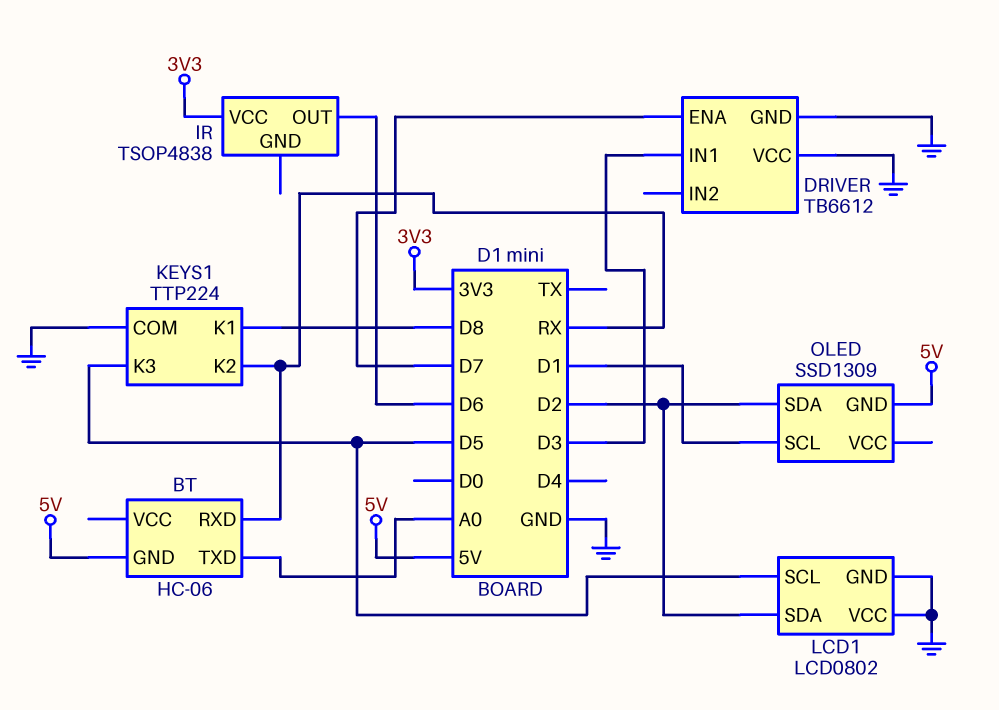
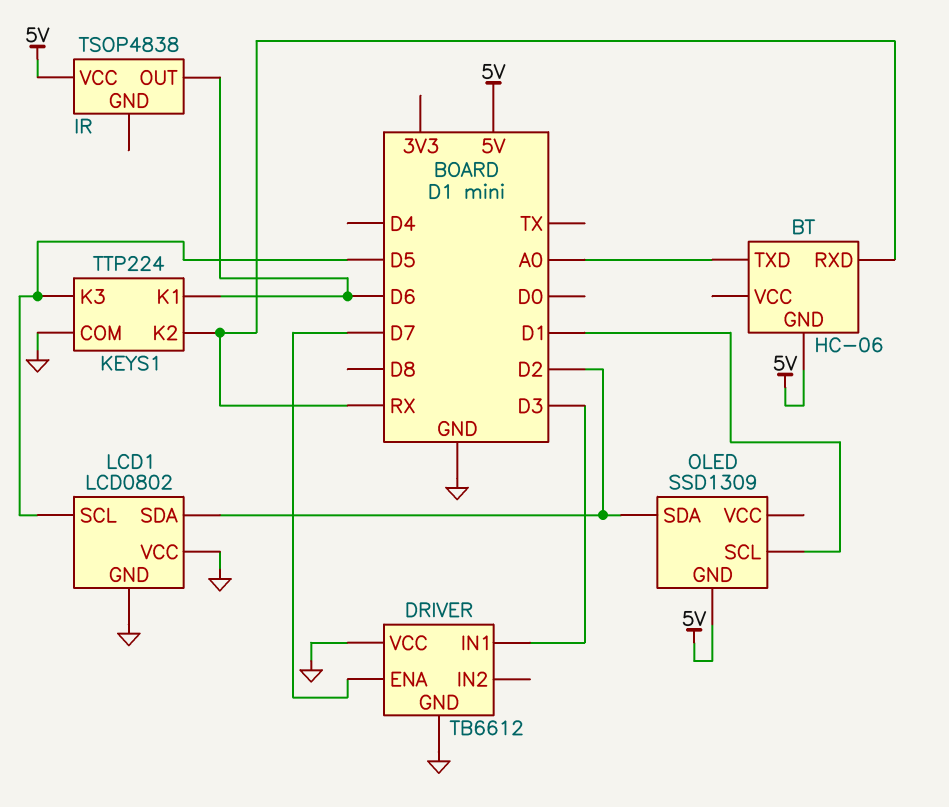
IR pin VCC: 3V3 -> 5V
KEYS1 pin K1: D8 -> D6

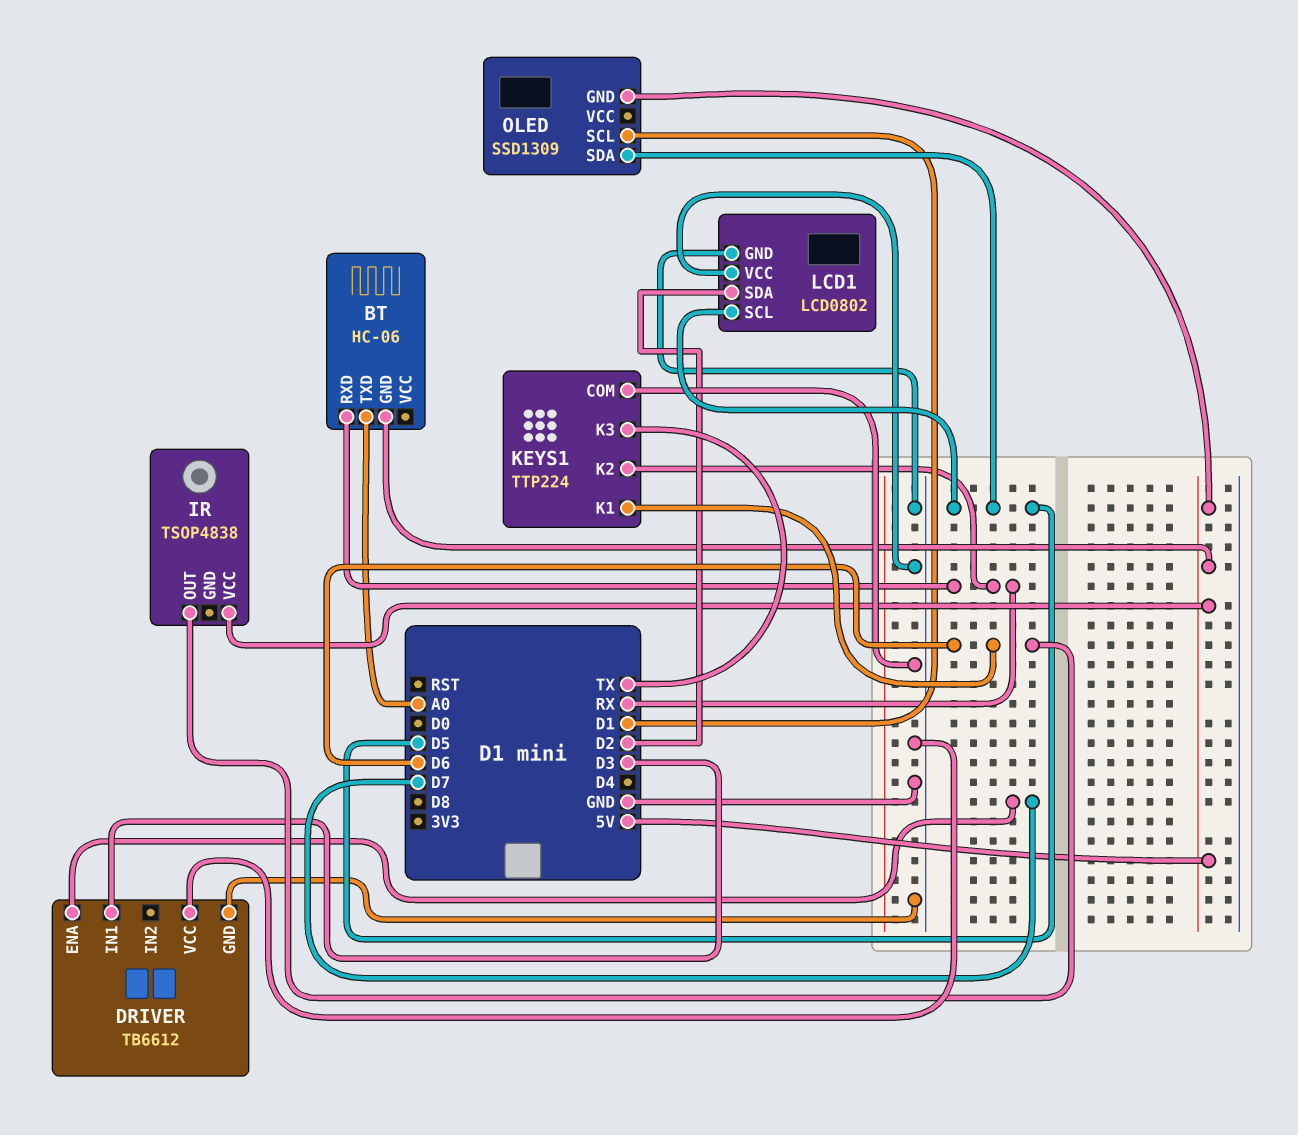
KEYS1 pin K3: D5 -> TX
OLED pin SDA: D2 -> D5

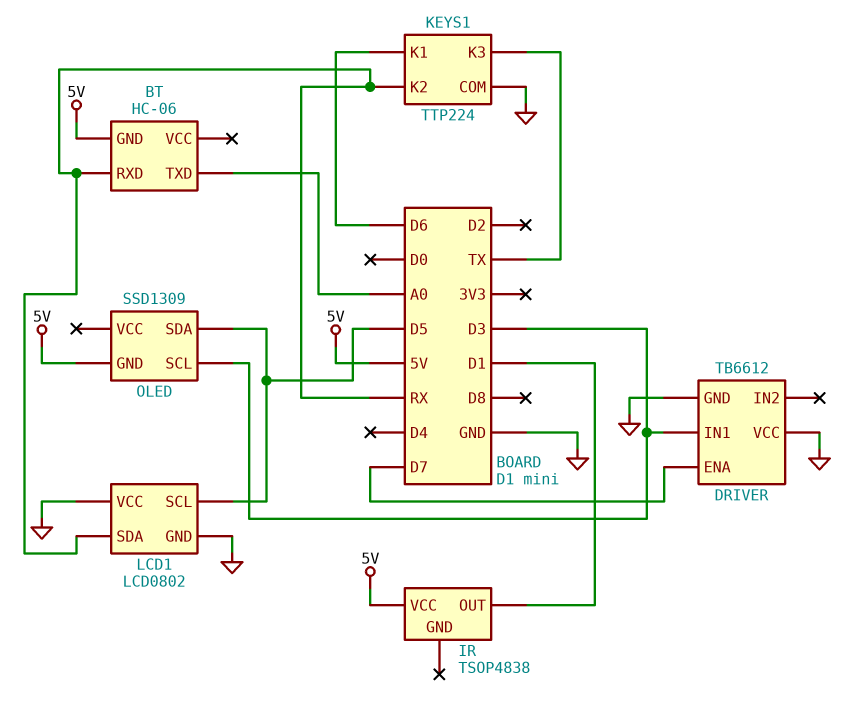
IR pin OUT: D6 -> D1
LCD1 pin SDA: D2 -> RX
OLED pin SCL: D1 -> D3

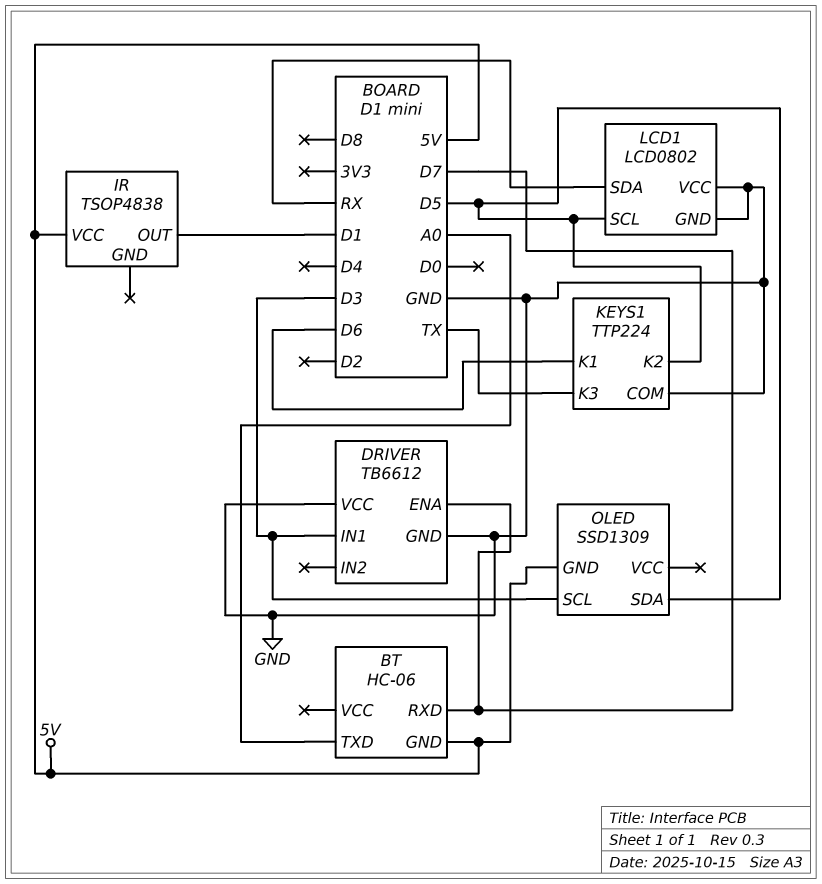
BT pin RXD: RX -> D7
KEYS1 pin K2: RX -> D5

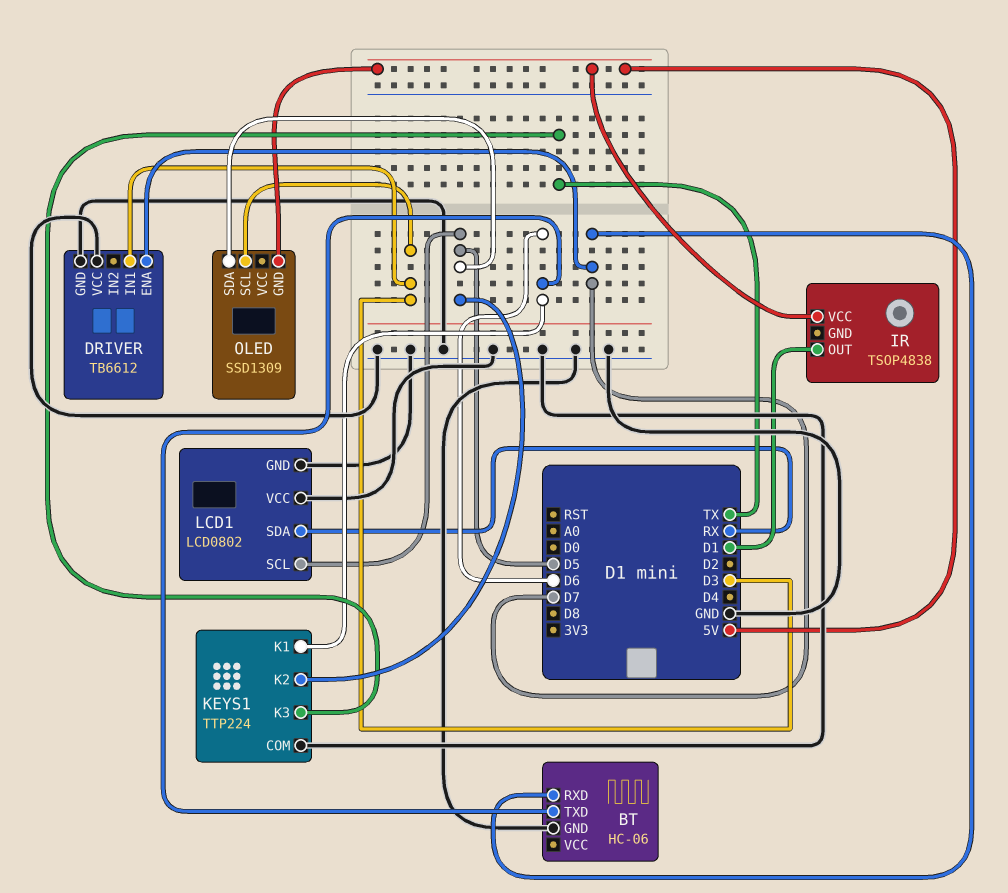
BT pin GND: 5V -> GND
BT pin TXD: A0 -> D6

